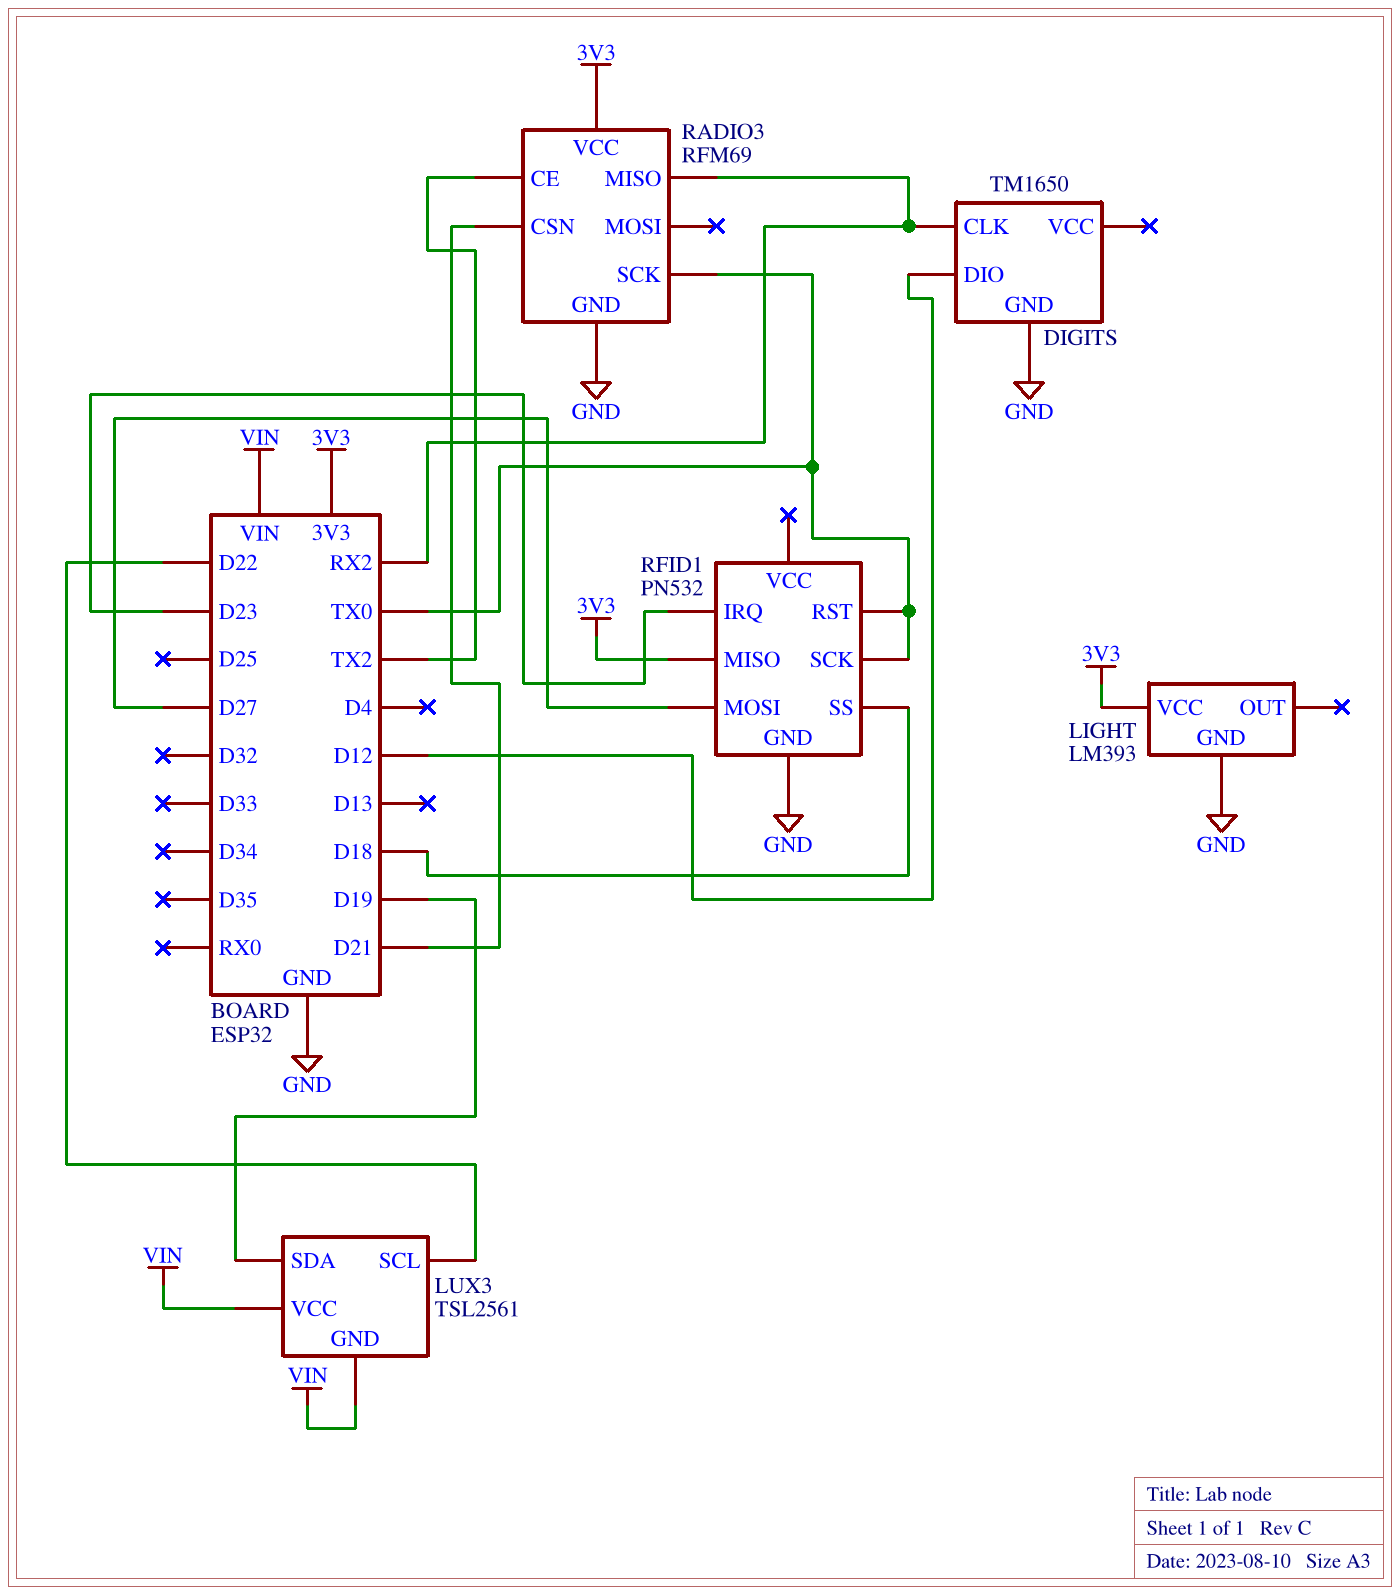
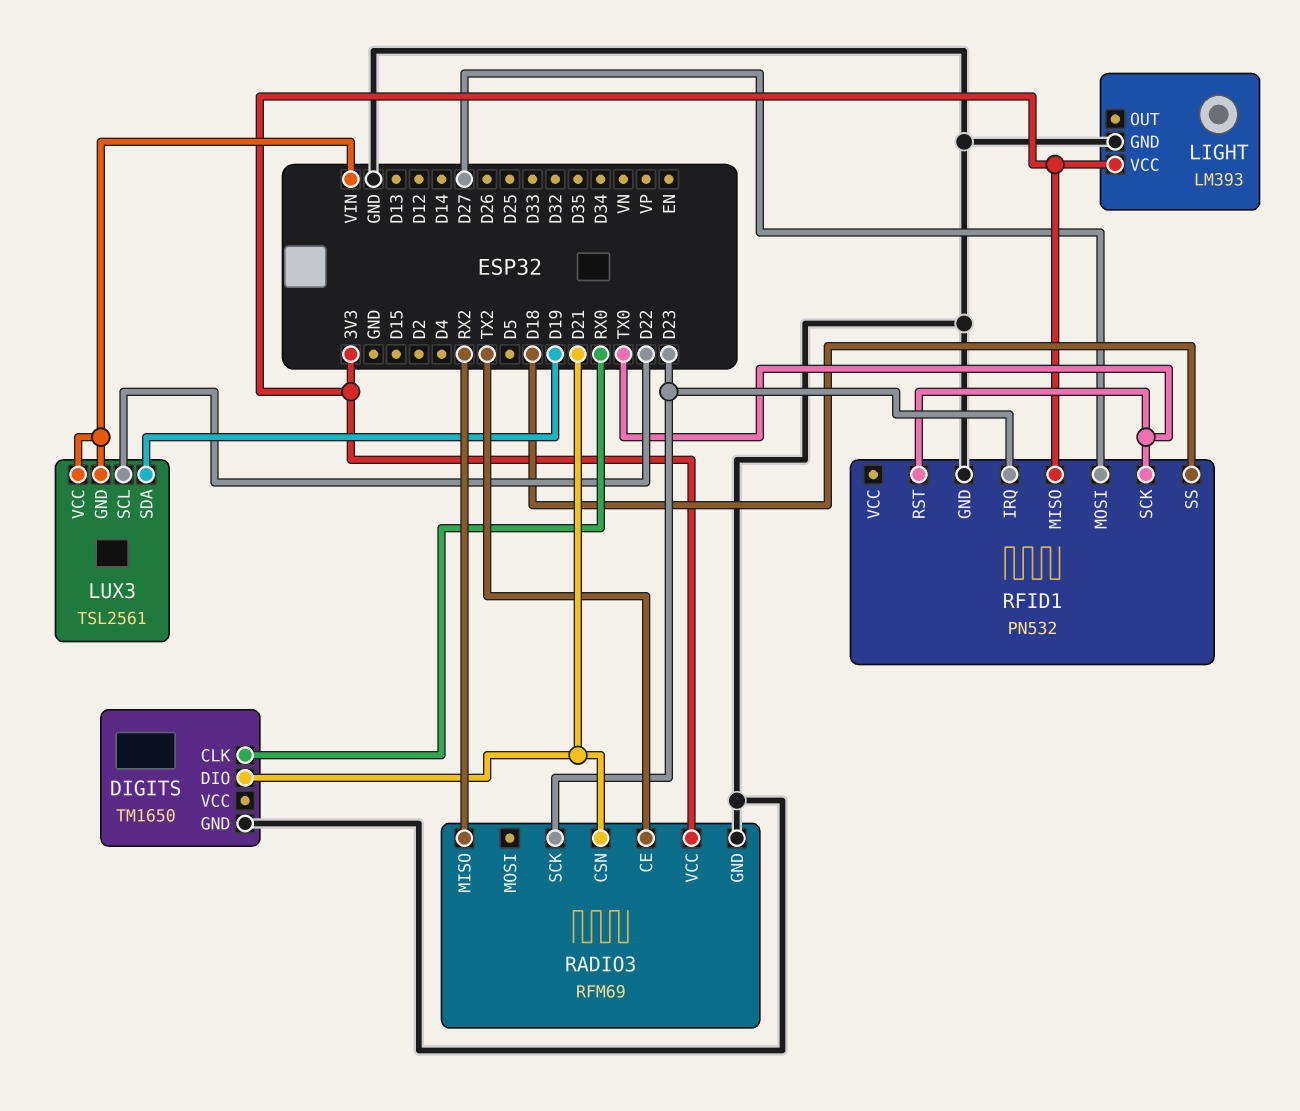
DIGITS pin CLK: RX2 -> RX0
DIGITS pin DIO: D12 -> D21
RADIO3 pin SCK: TX0 -> D23

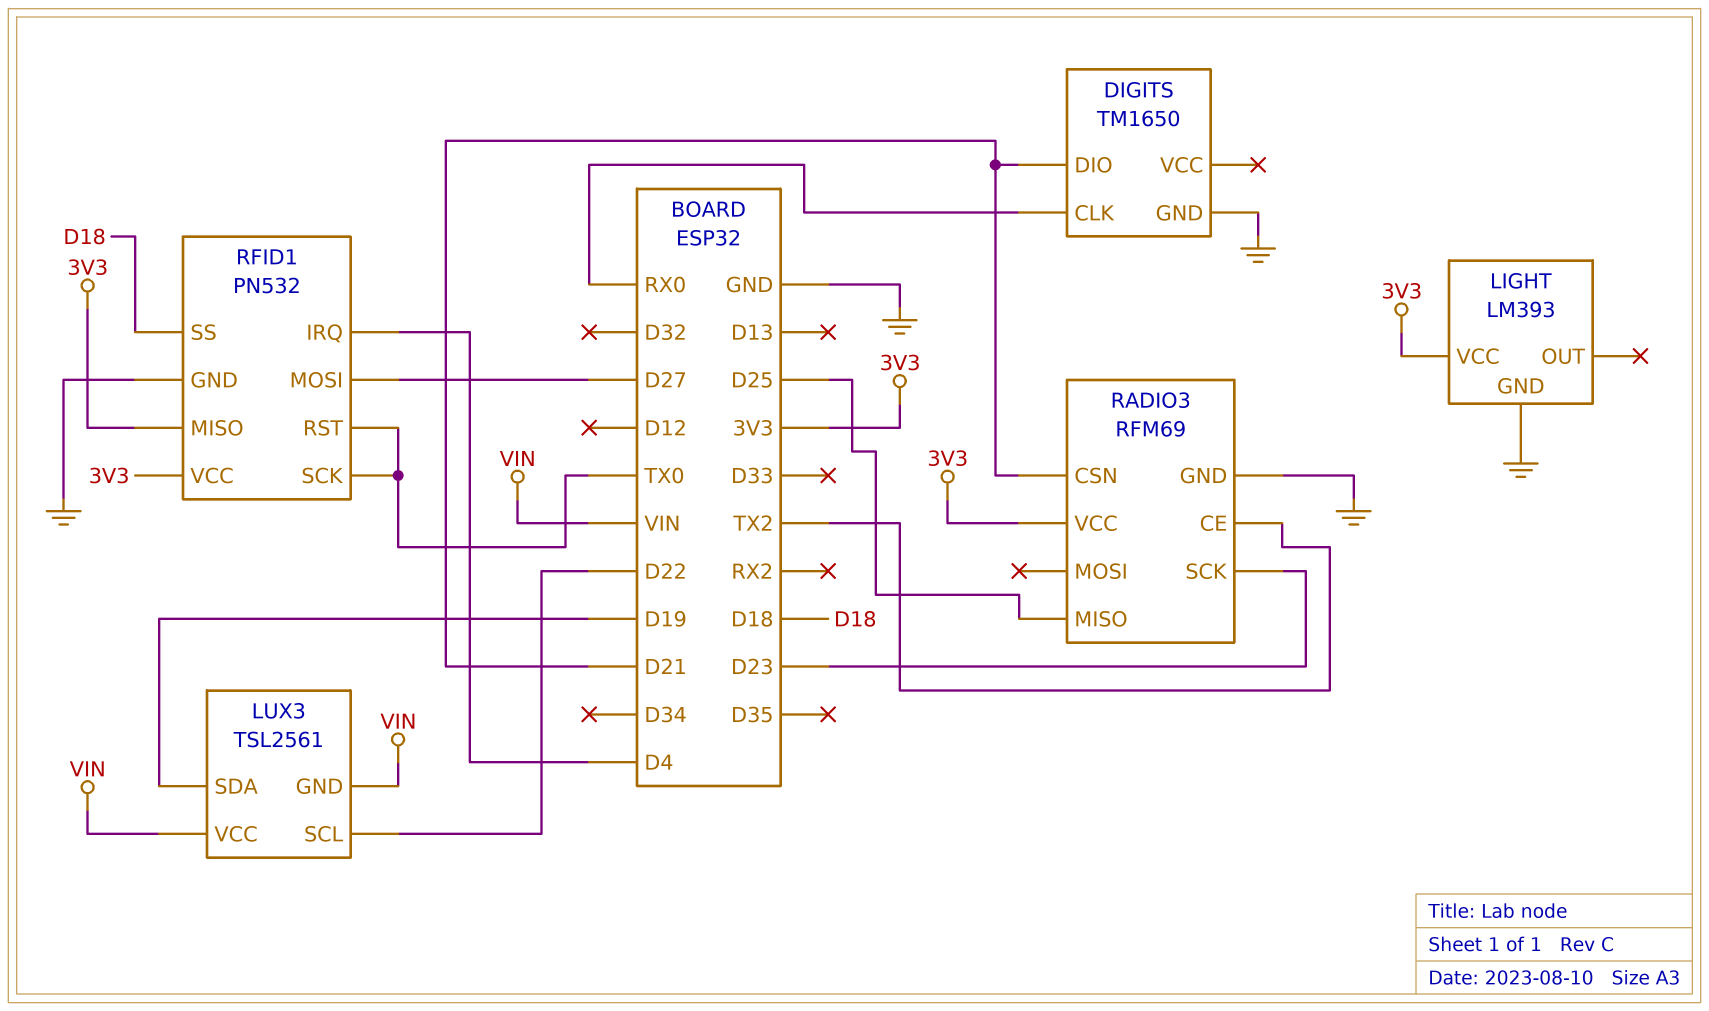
RADIO3 pin MISO: RX2 -> D25
RFID1 pin IRQ: D23 -> D4
RFID1 pin VCC: none -> 3V3

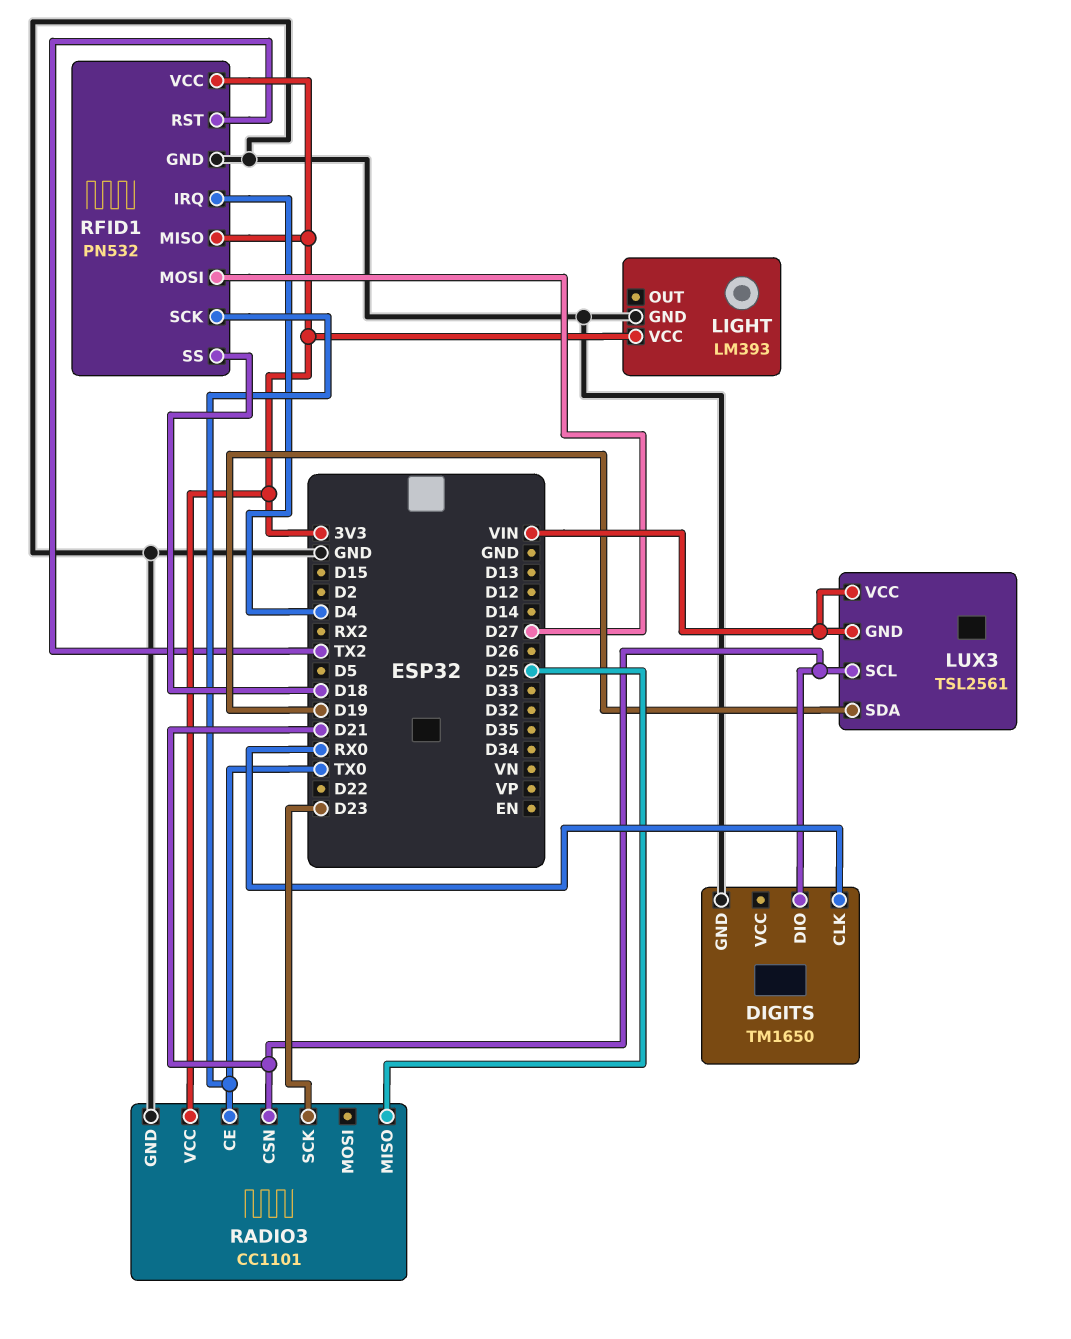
LUX3 pin SCL: D22 -> D21
RADIO3: RFM69 -> CC1101
RADIO3 pin CE: TX2 -> TX0
RFID1 pin RST: TX0 -> TX2

